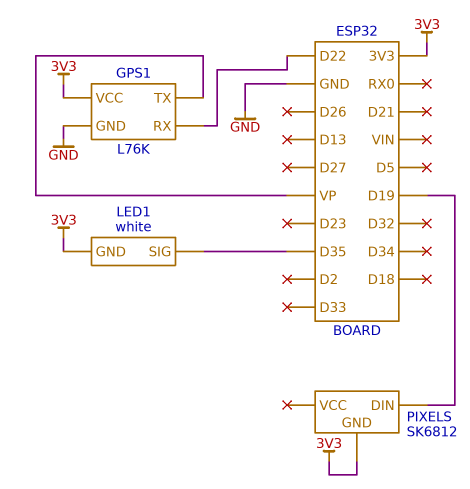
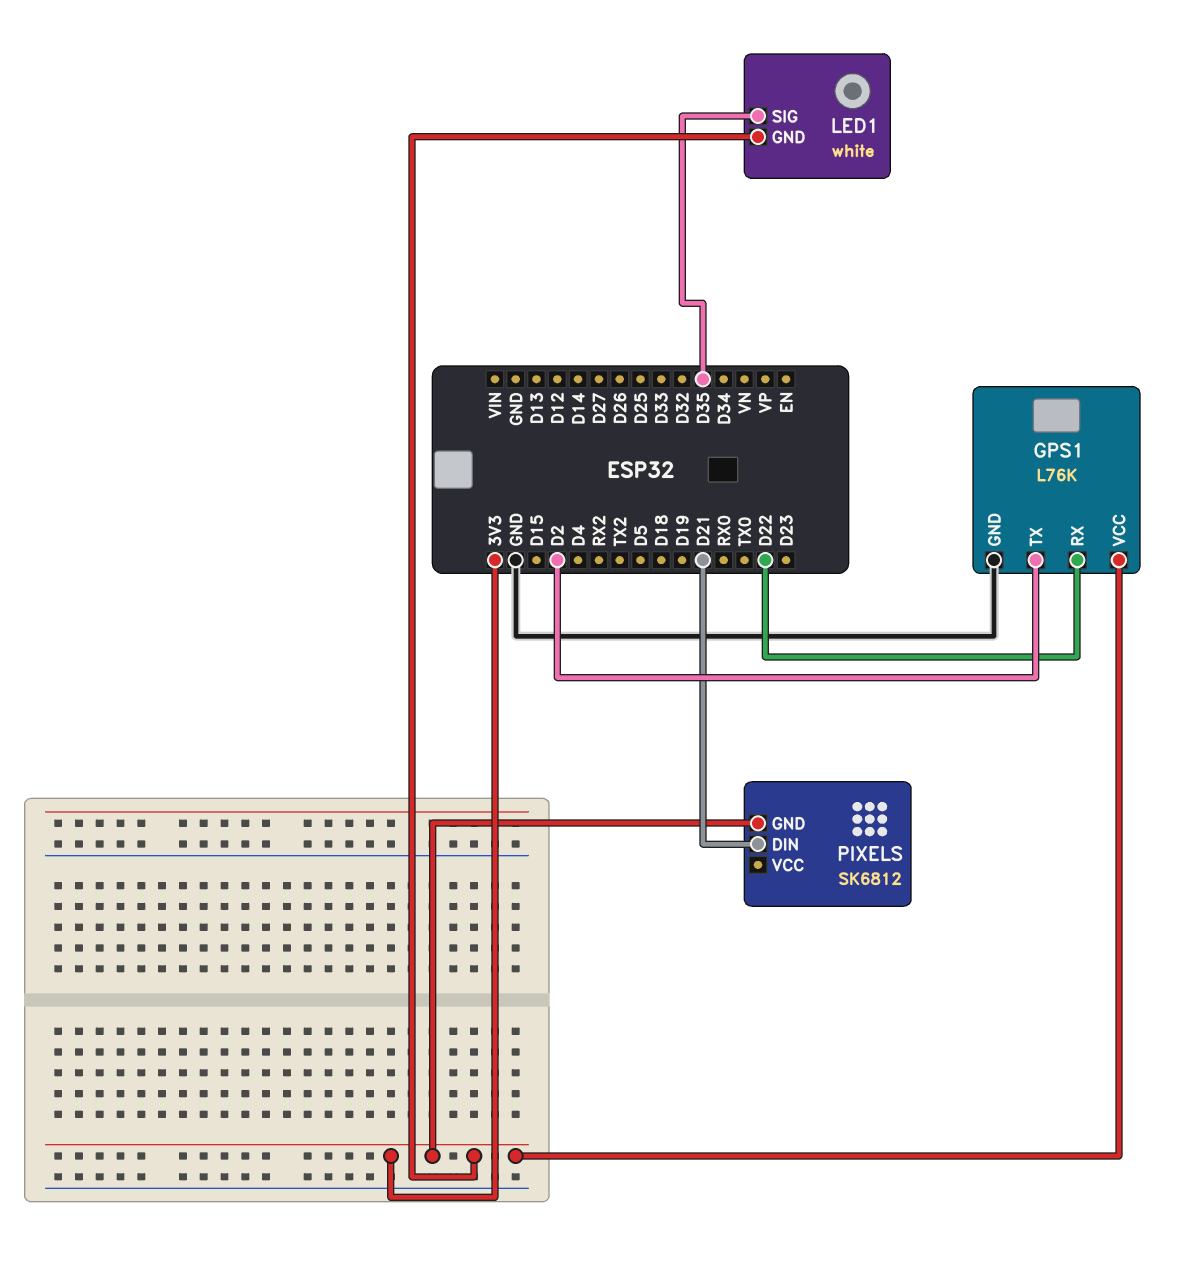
GPS1 pin TX: VP -> D2
PIXELS pin DIN: D19 -> D21

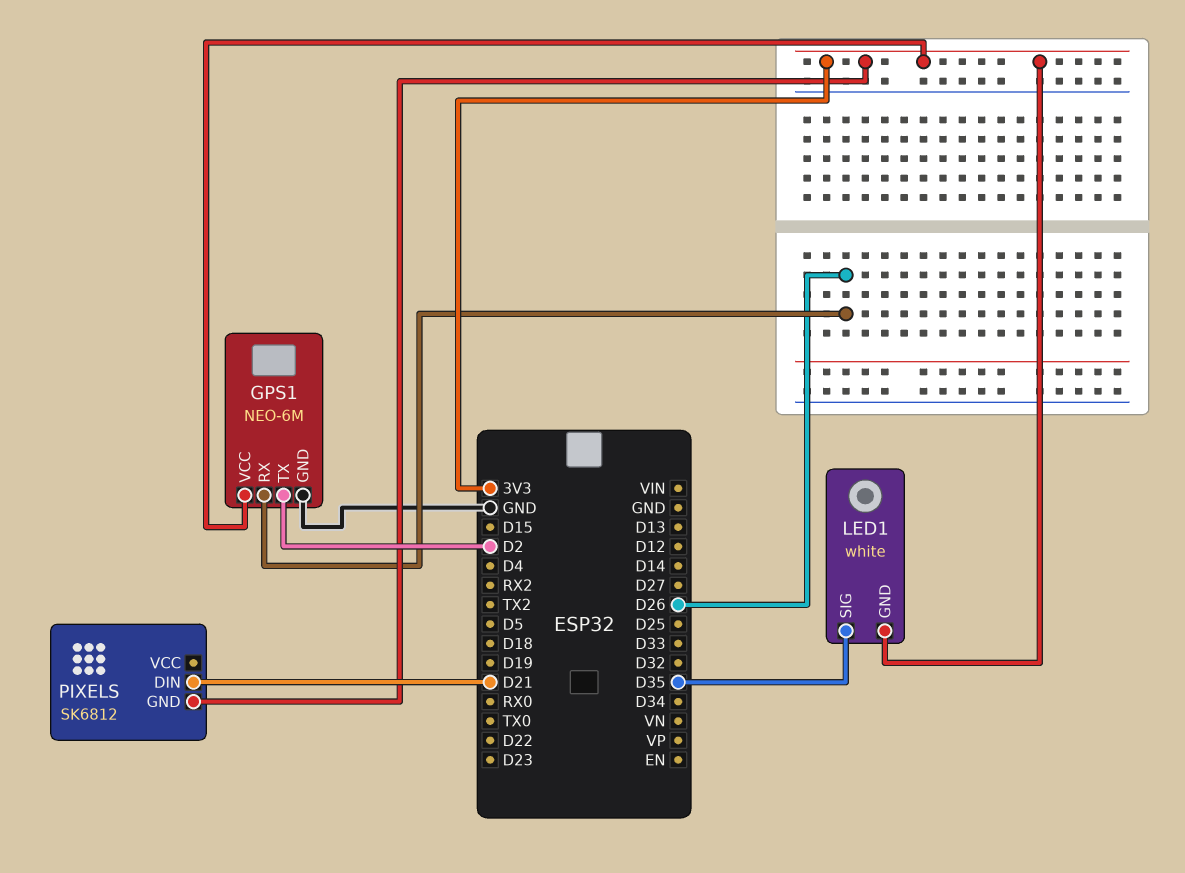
GPS1: L76K -> NEO-6M
GPS1 pin RX: D22 -> D26

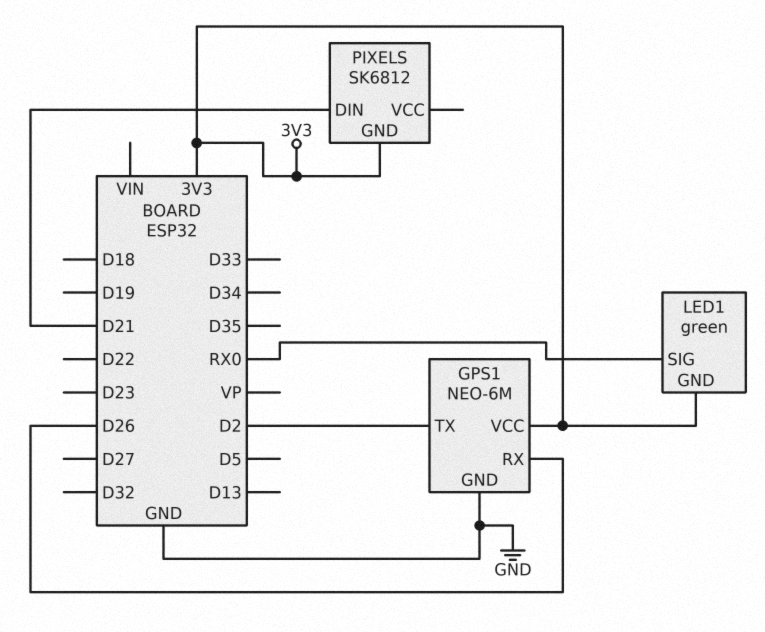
LED1: white -> green
LED1 pin SIG: D35 -> RX0

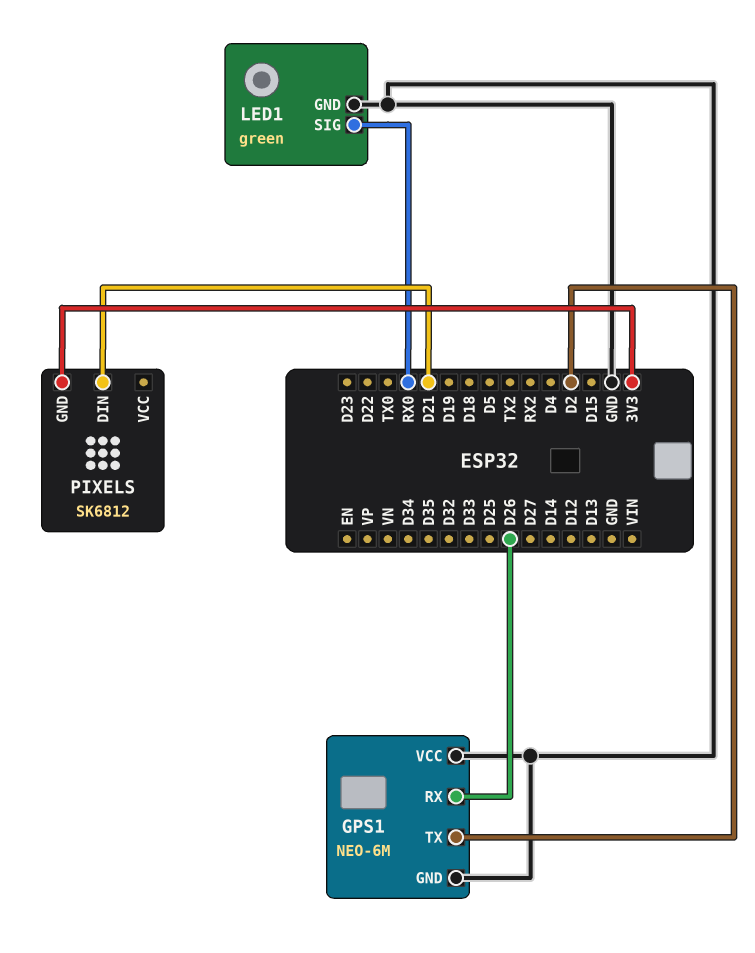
GPS1 pin VCC: 3V3 -> GND
LED1 pin GND: 3V3 -> GND

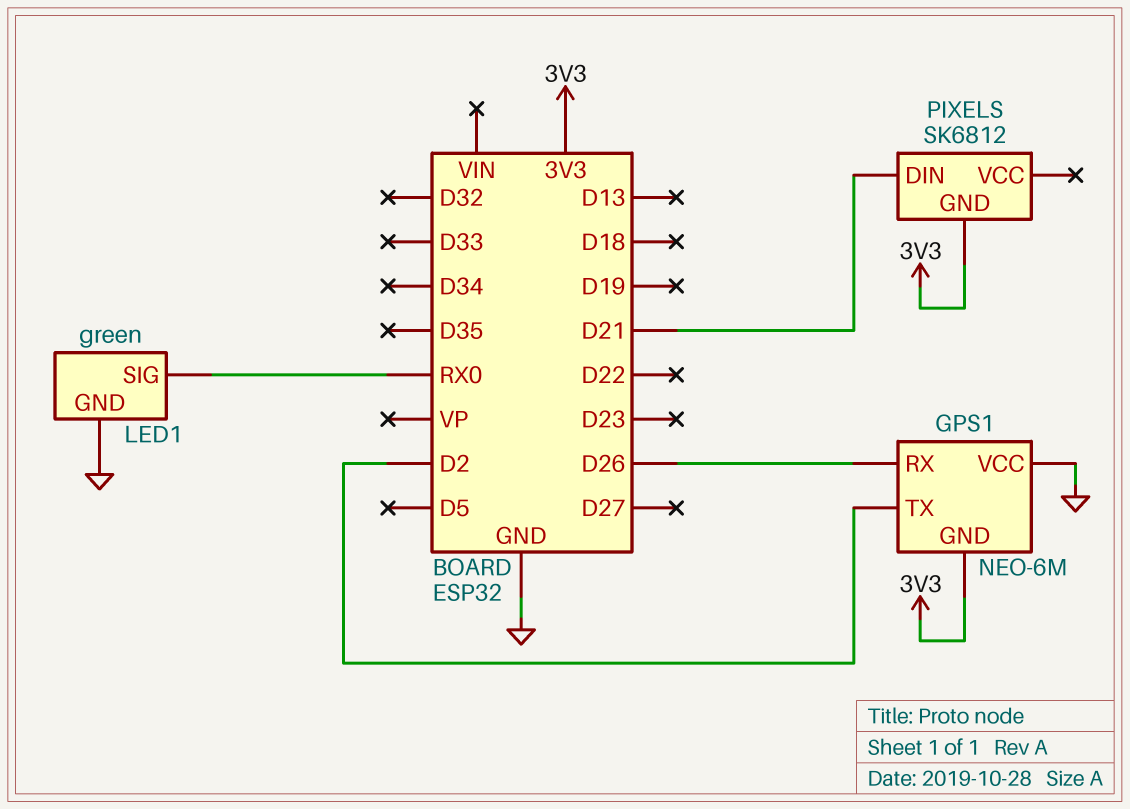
GPS1 pin GND: GND -> 3V3

